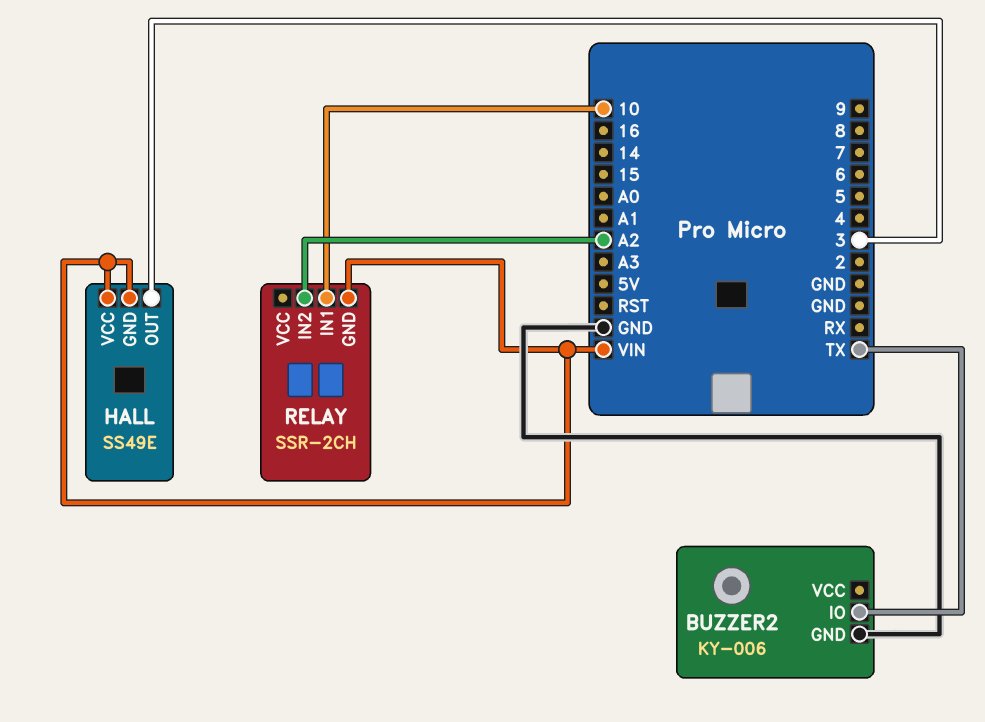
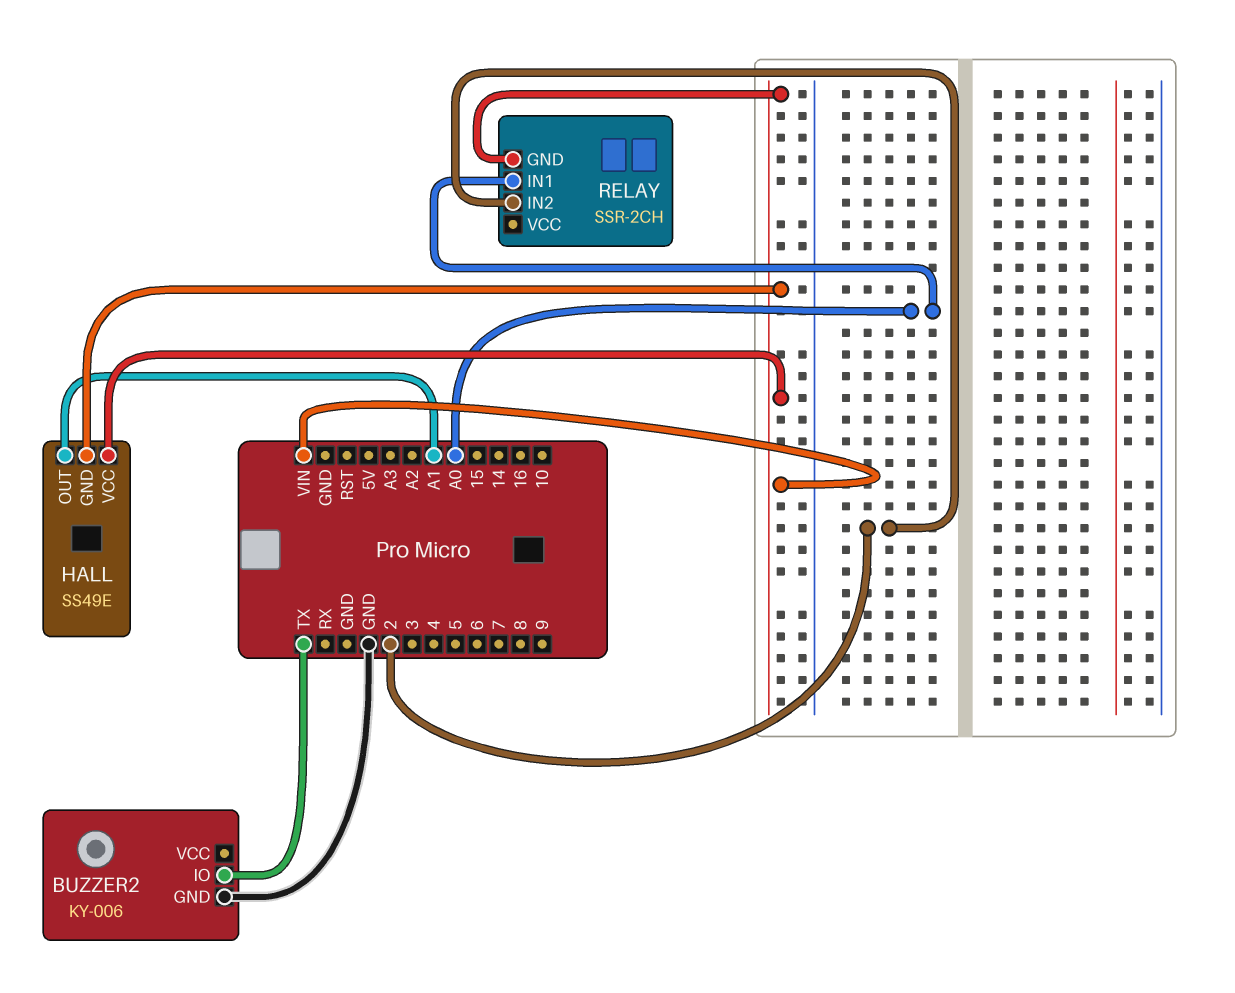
HALL pin OUT: 3 -> A1
RELAY pin IN1: 10 -> A0
RELAY pin IN2: A2 -> 2

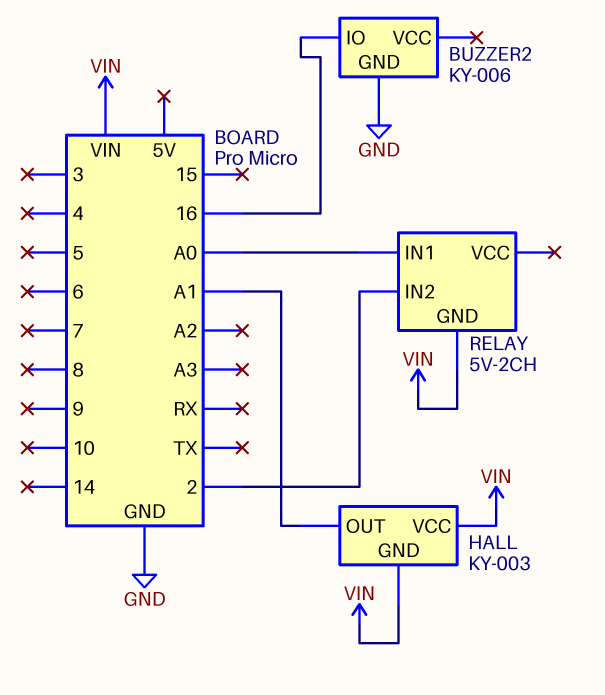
BUZZER2 pin IO: TX -> 16
HALL: SS49E -> KY-003
RELAY: SSR-2CH -> 5V-2CH

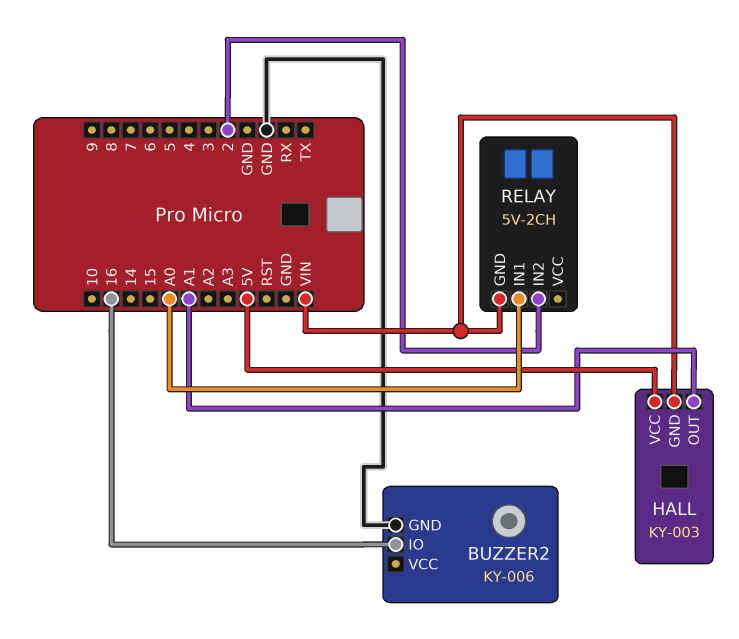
HALL pin VCC: VIN -> 5V

